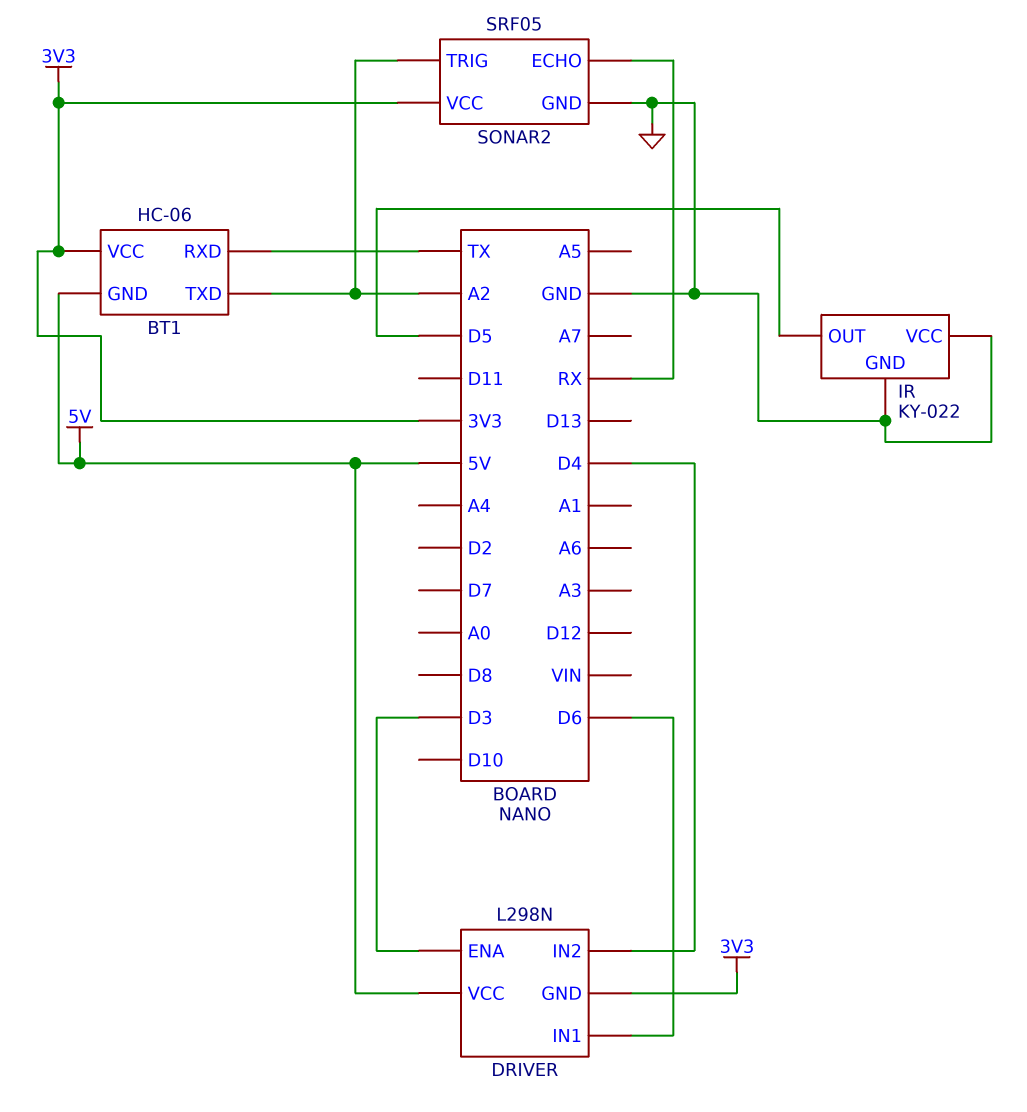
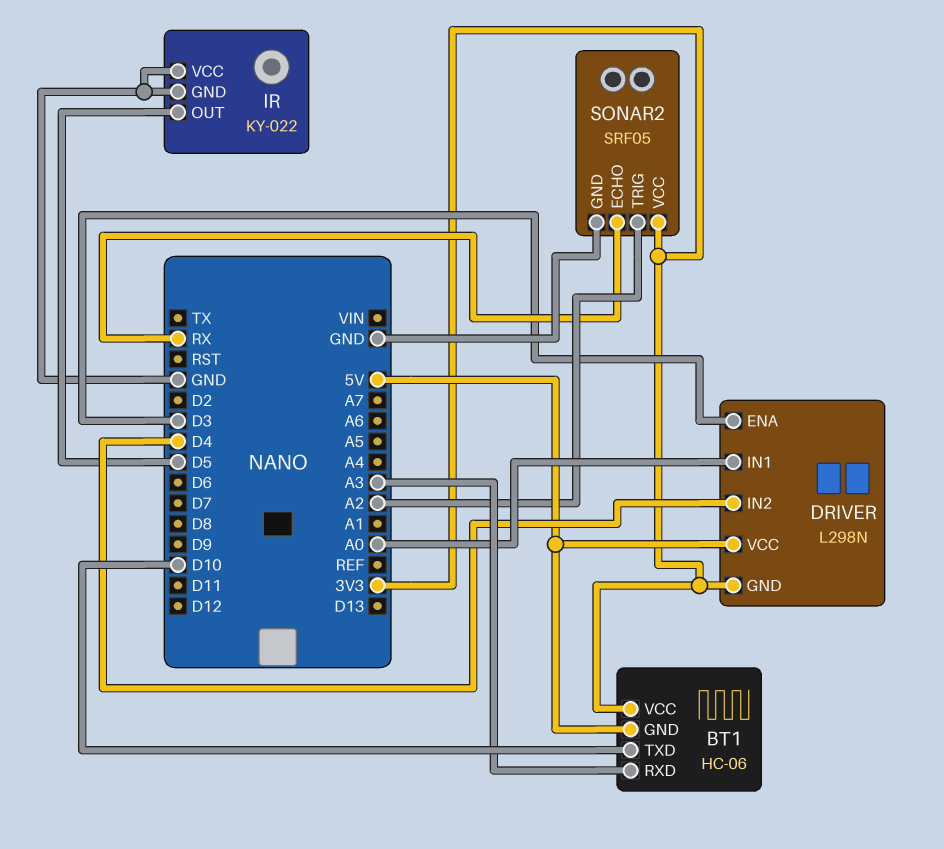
BT1 pin RXD: TX -> A3
BT1 pin TXD: A2 -> D10
DRIVER pin IN1: D6 -> A0

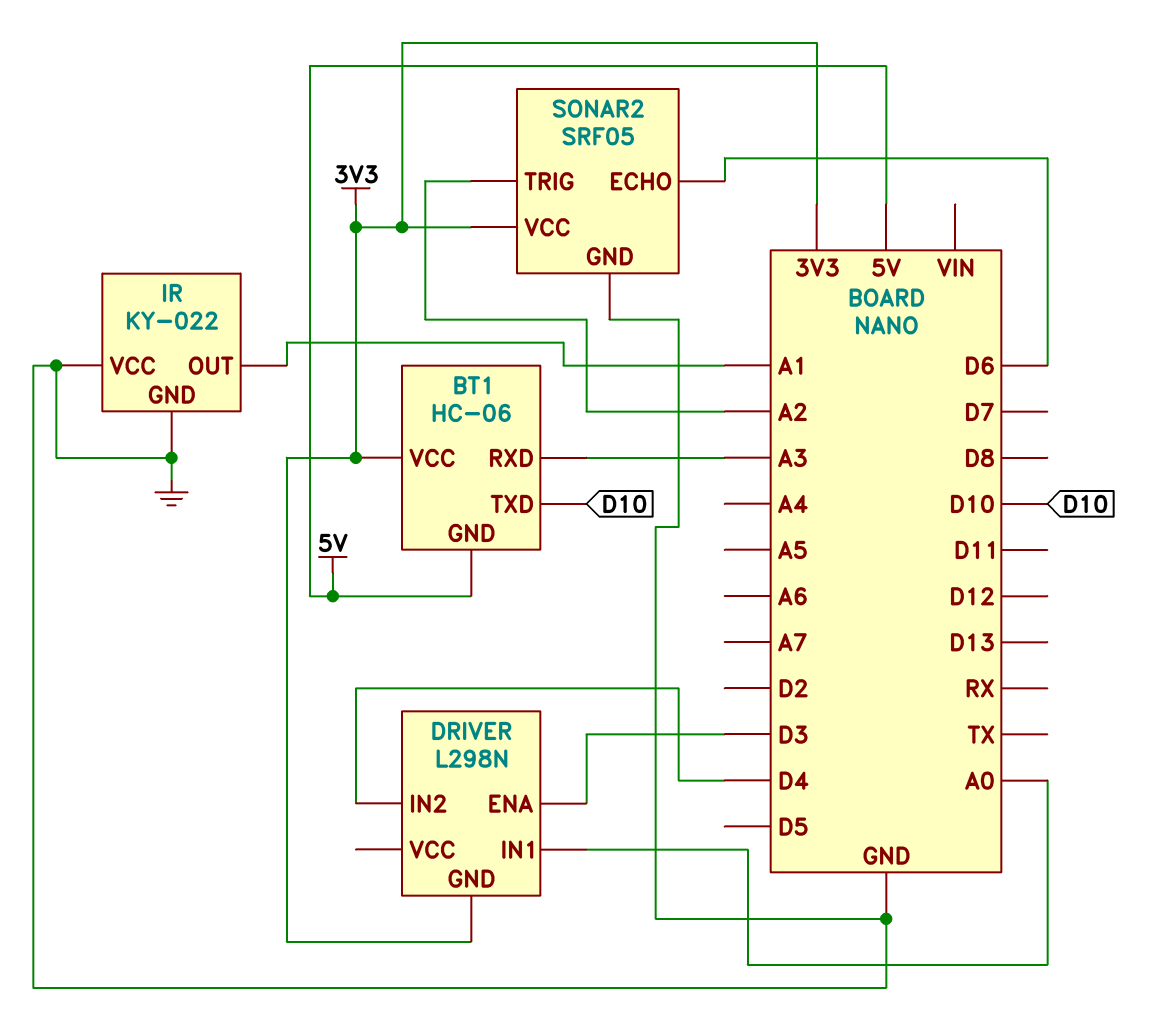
DRIVER pin VCC: 5V -> none
IR pin OUT: D5 -> A1
SONAR2 pin ECHO: RX -> D6

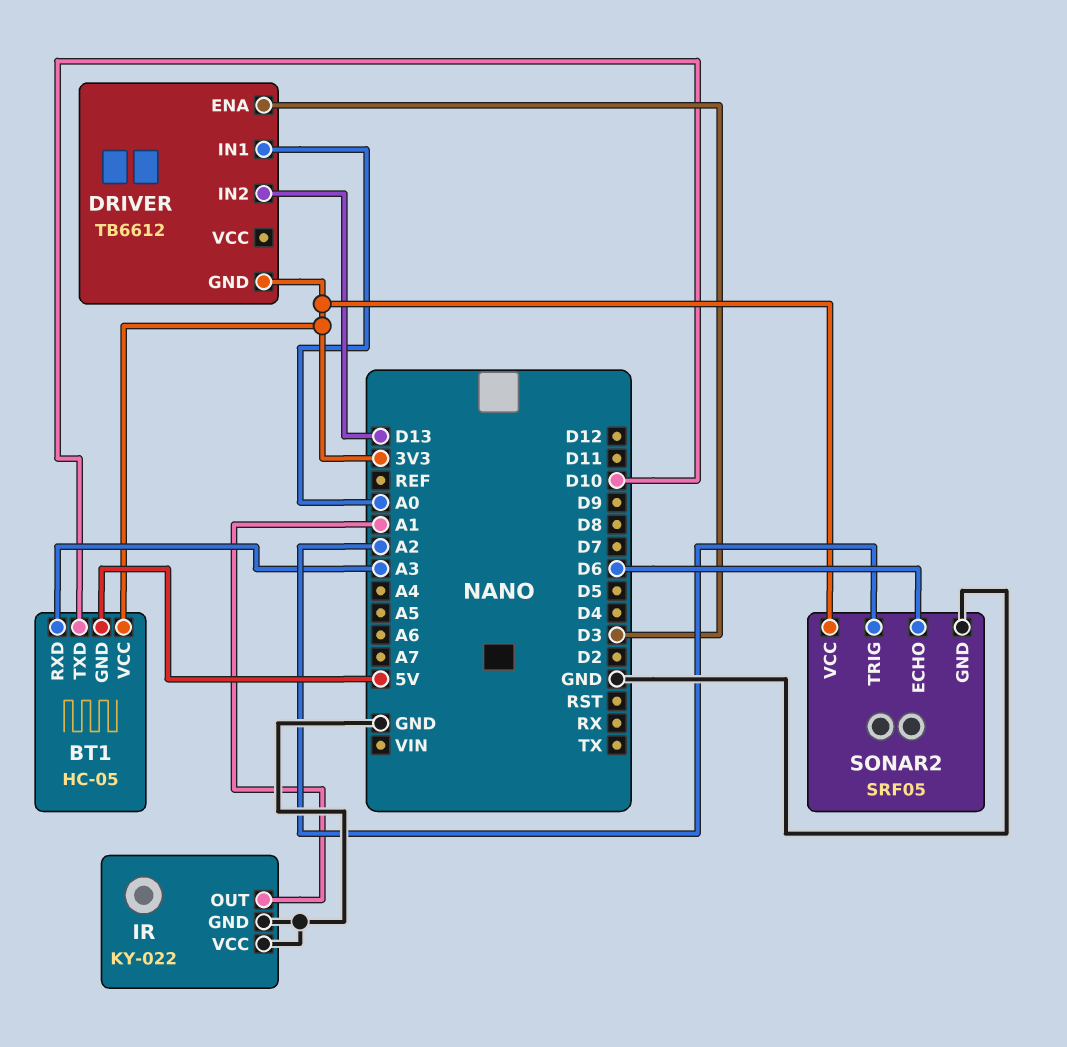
BT1: HC-06 -> HC-05
DRIVER: L298N -> TB6612
DRIVER pin IN2: D4 -> D13

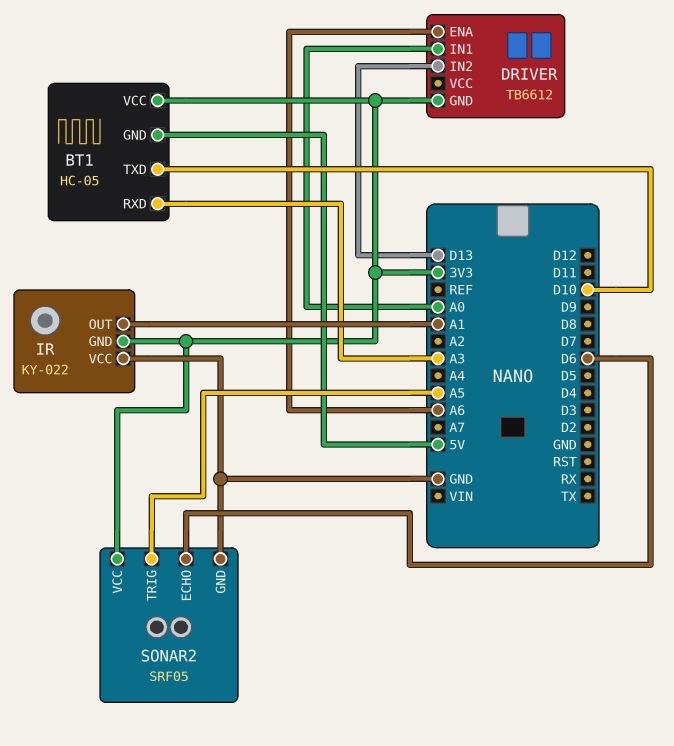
DRIVER pin ENA: D3 -> A6
IR pin GND: GND -> 3V3
SONAR2 pin TRIG: A2 -> A5

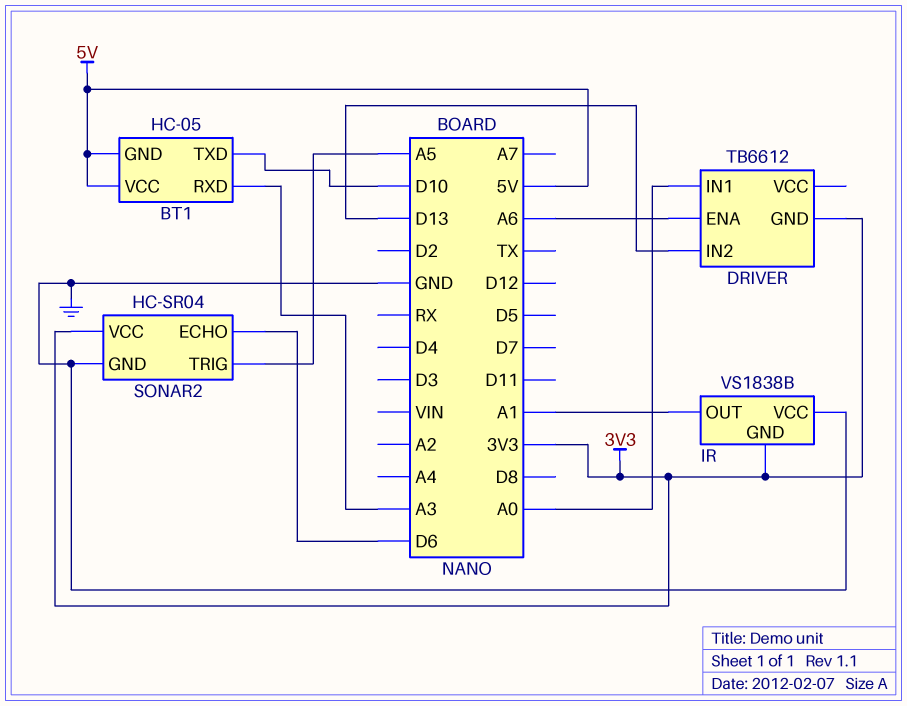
BT1 pin VCC: 3V3 -> 5V
IR: KY-022 -> VS1838B
SONAR2: SRF05 -> HC-SR04

